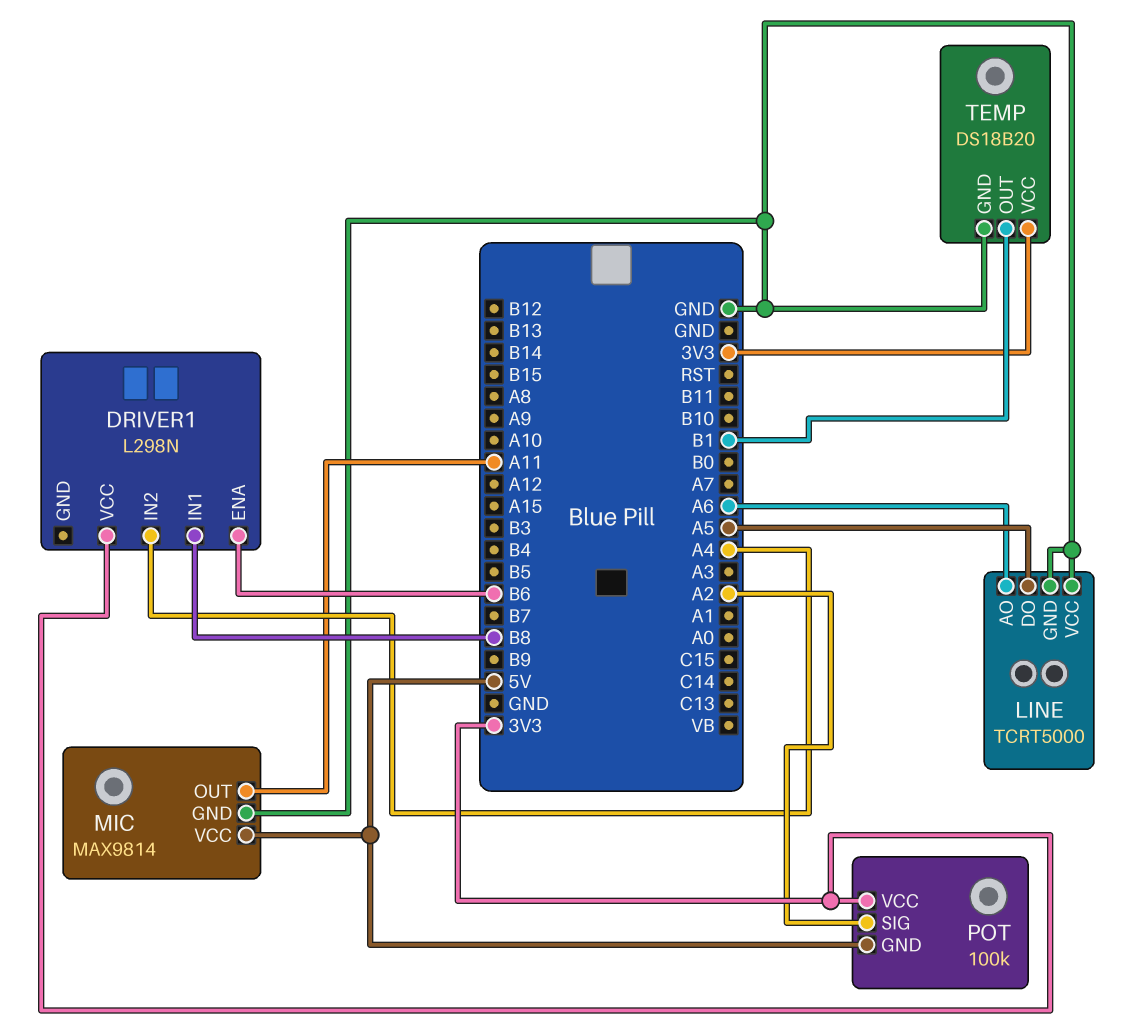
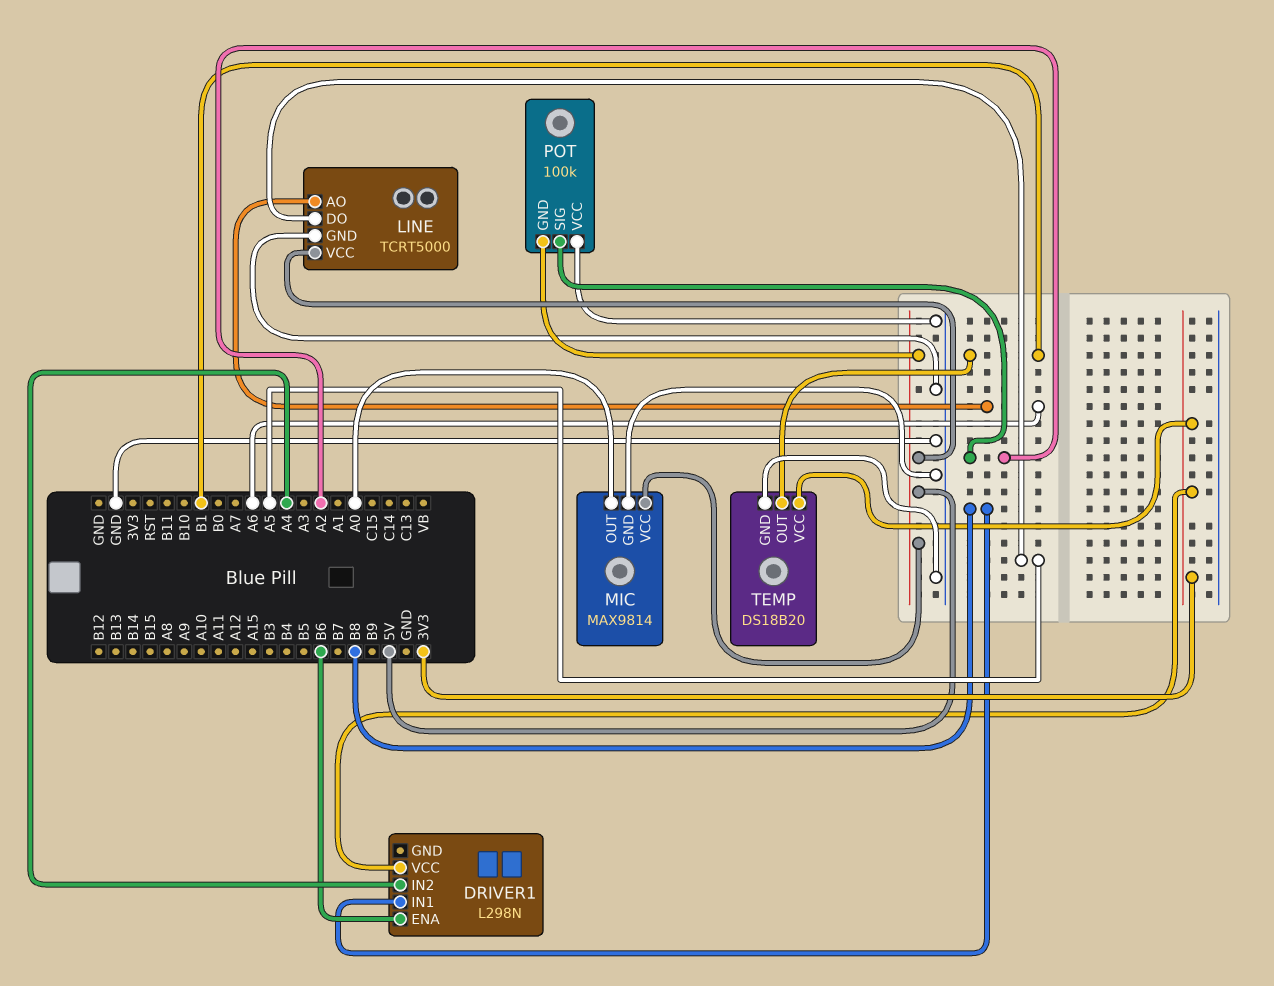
LINE pin VCC: GND -> 5V
MIC pin OUT: A11 -> A0
POT pin VCC: 3V3 -> GND

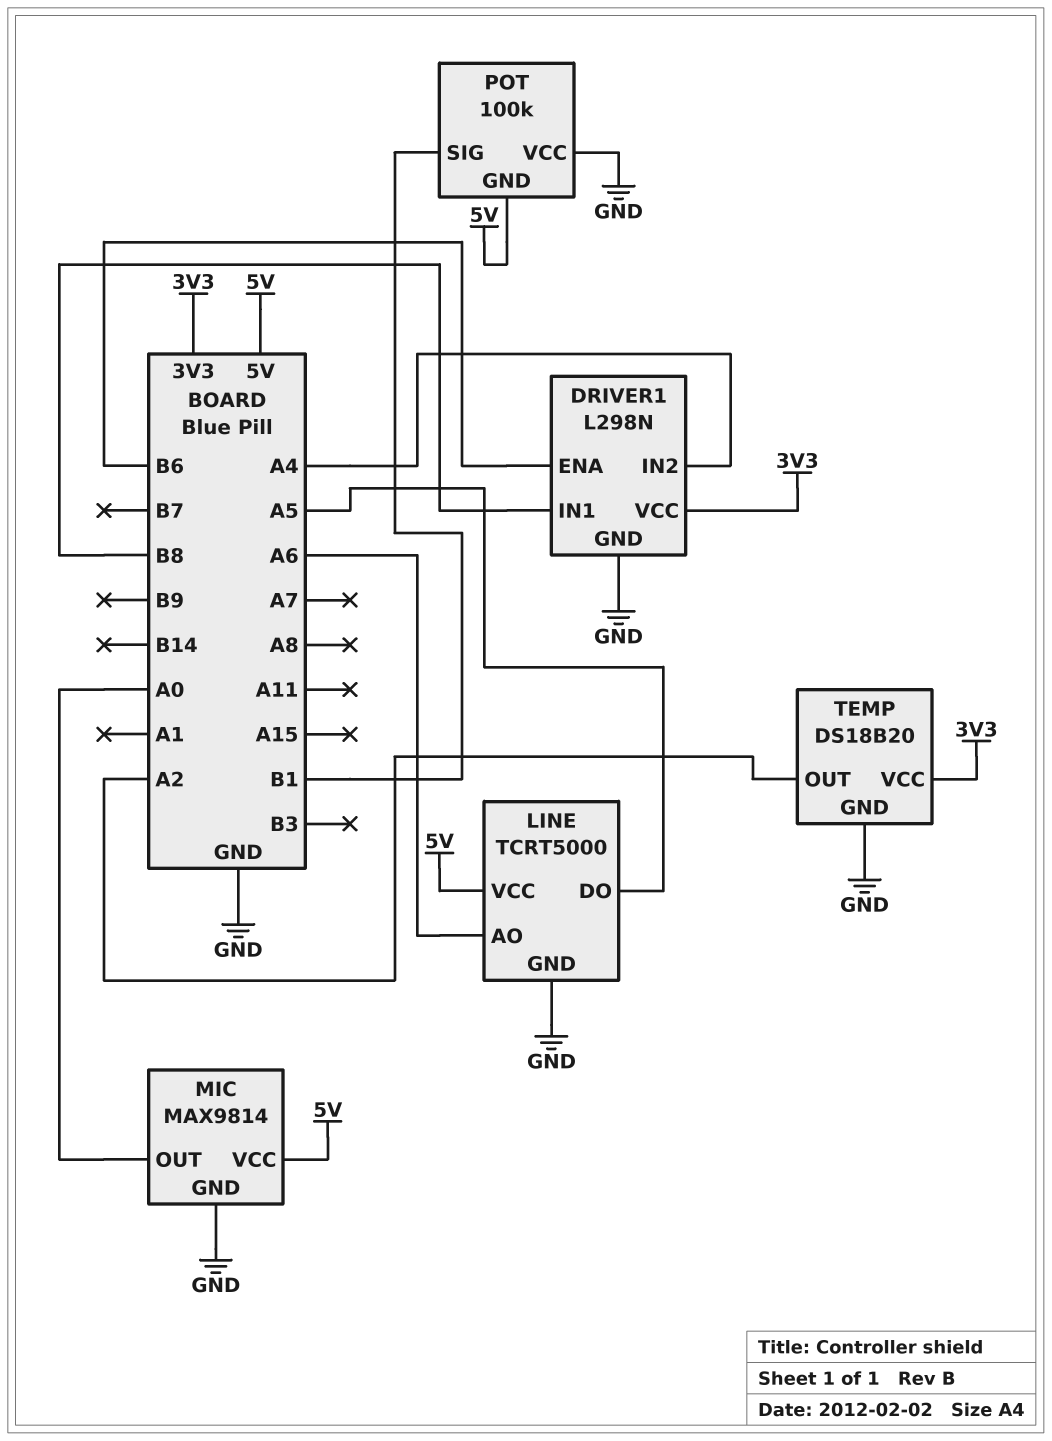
DRIVER1 pin GND: none -> GND
POT pin SIG: A2 -> B1
TEMP pin OUT: B1 -> A2

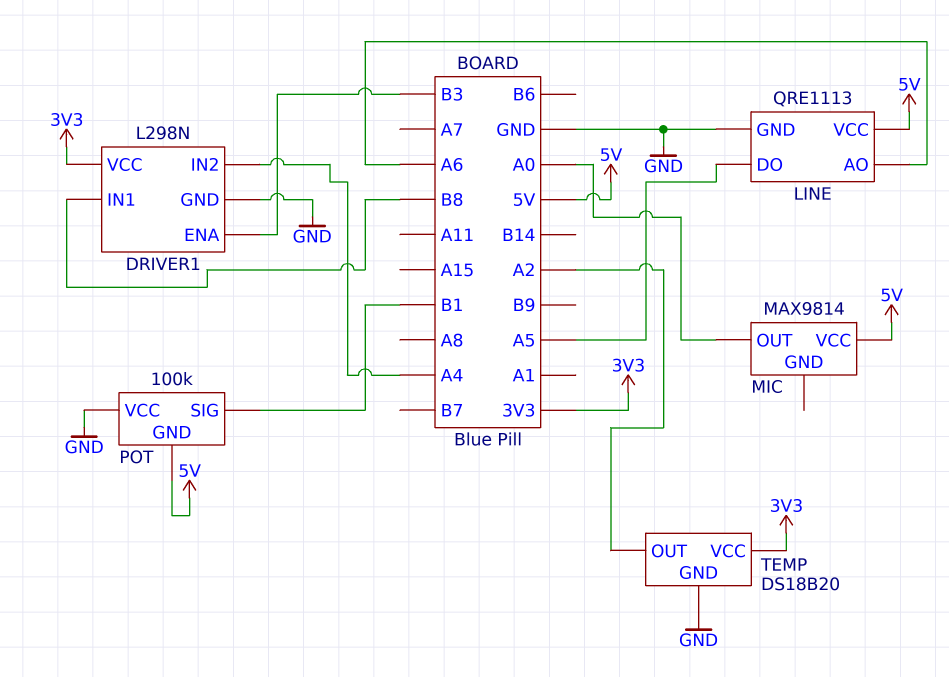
DRIVER1 pin ENA: B6 -> B3
LINE: TCRT5000 -> QRE1113
MIC pin GND: GND -> none

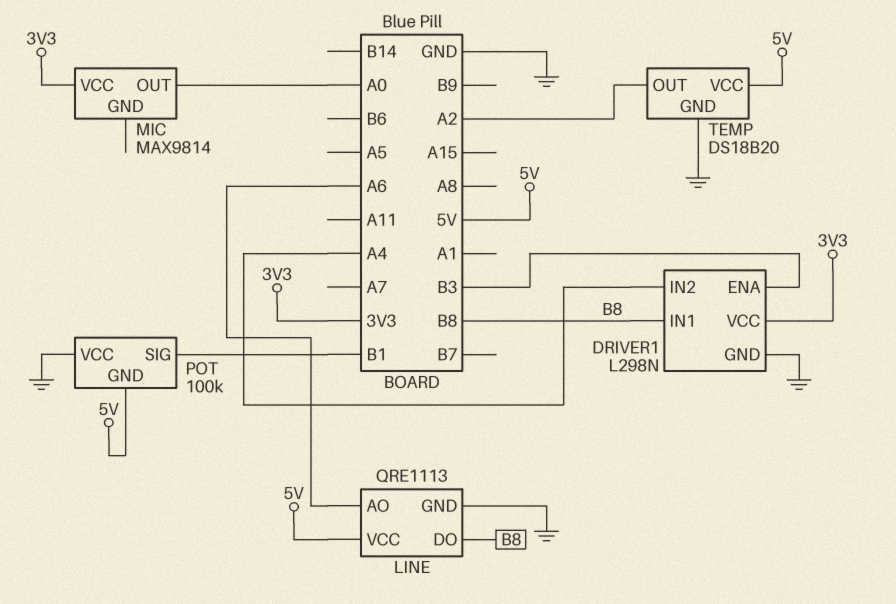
LINE pin DO: A5 -> B8
MIC pin VCC: 5V -> 3V3
TEMP pin VCC: 3V3 -> 5V

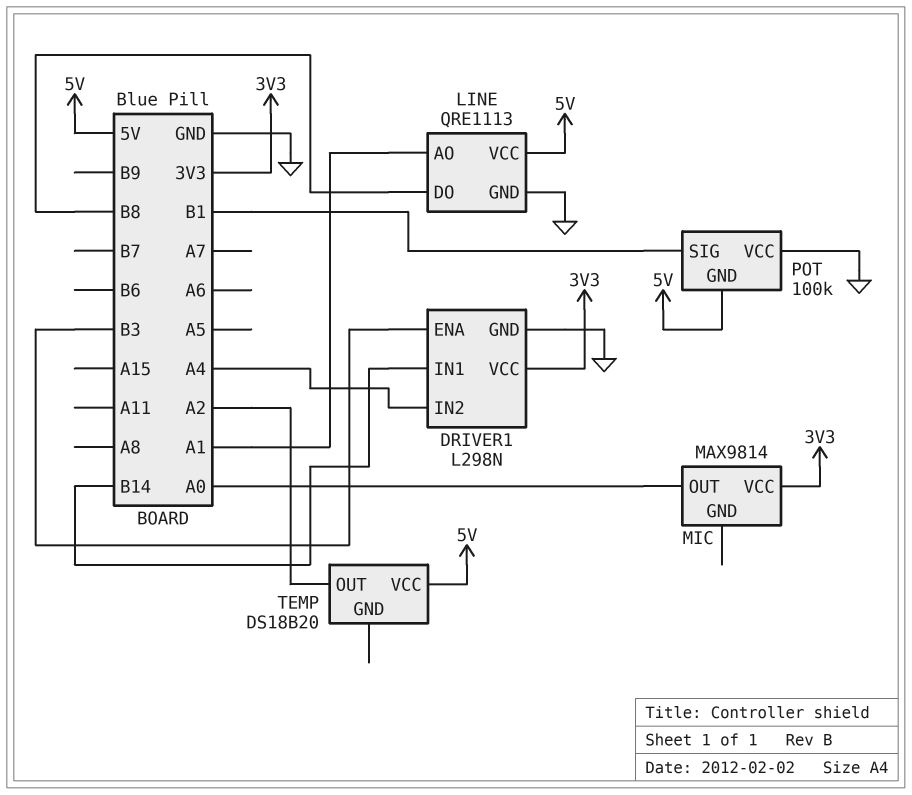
DRIVER1 pin IN1: B8 -> B14
LINE pin AO: A6 -> A1
TEMP pin GND: GND -> none

